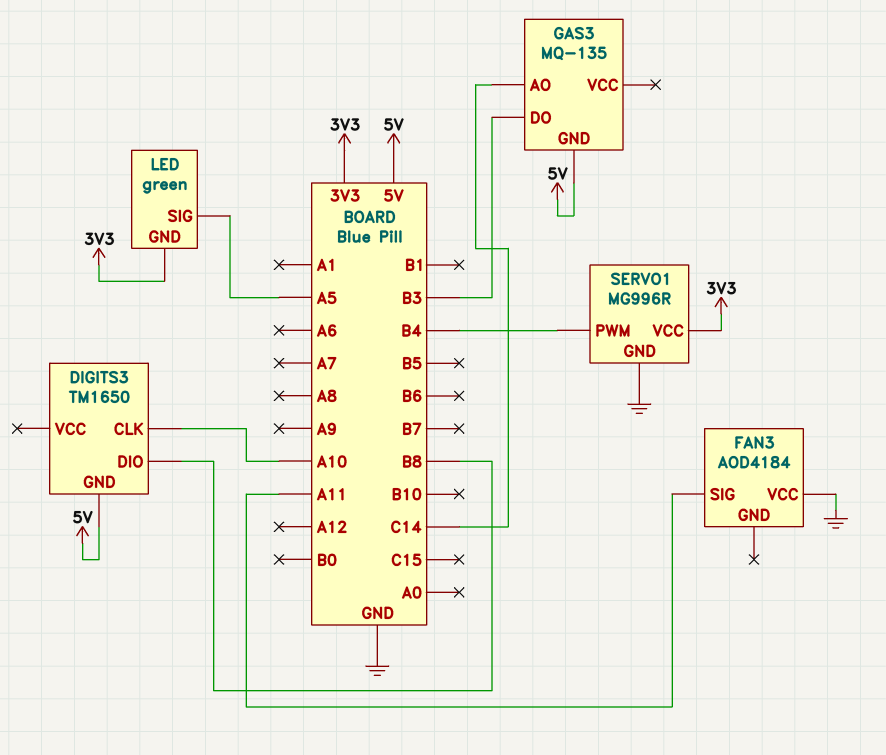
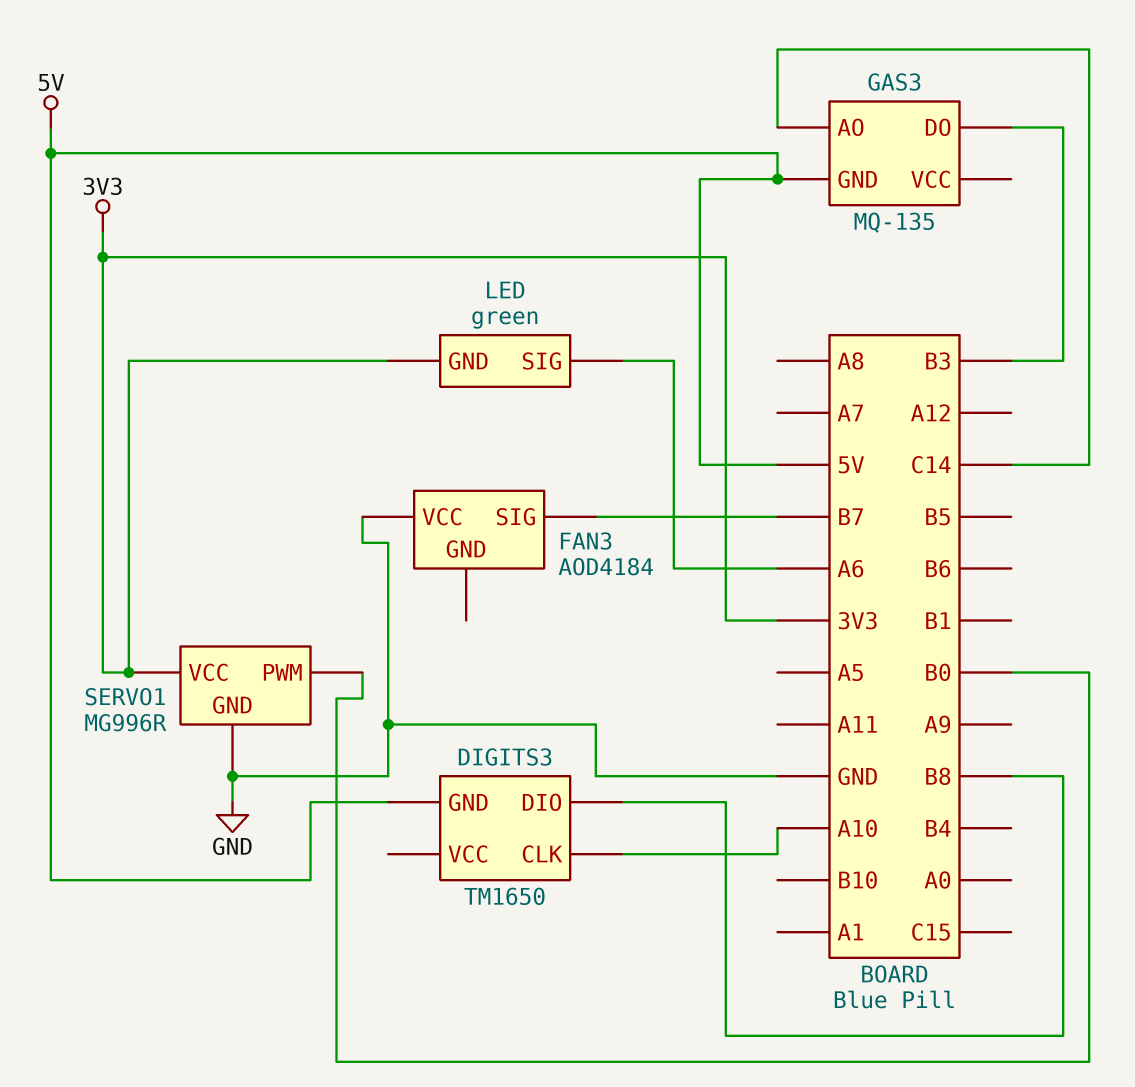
FAN3 pin SIG: A11 -> B7
LED pin SIG: A5 -> A6
SERVO1 pin PWM: B4 -> B0

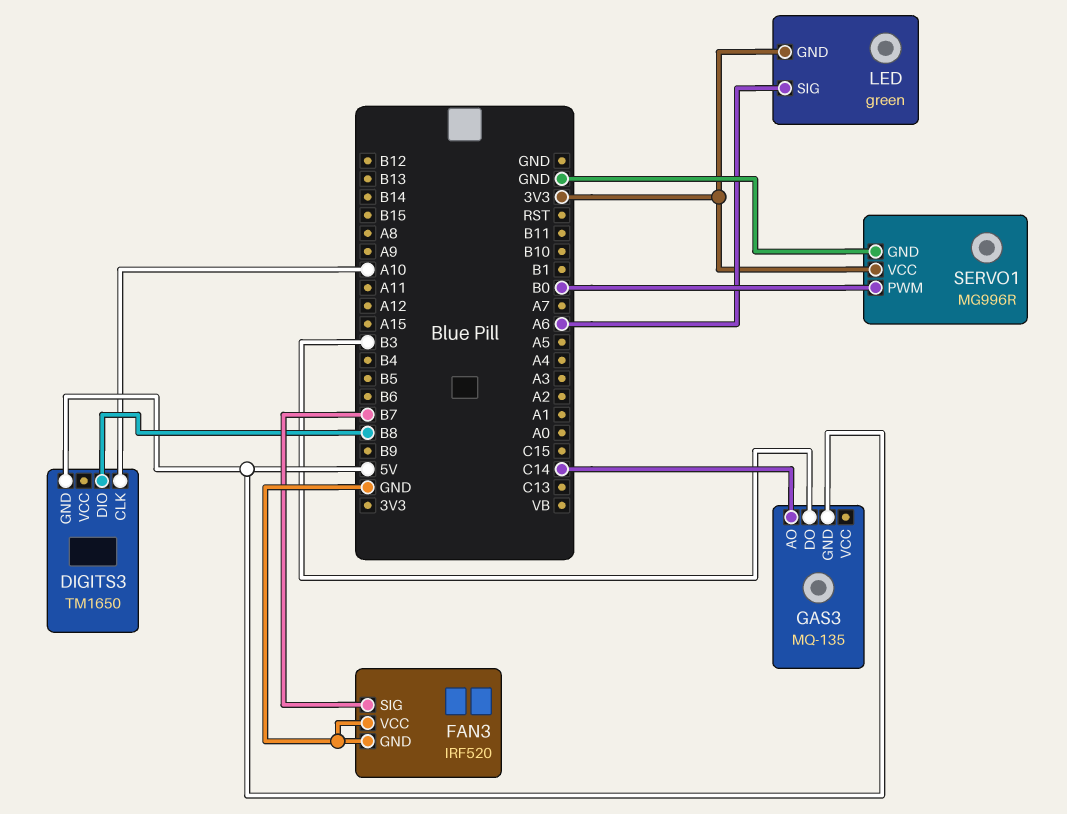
FAN3: AOD4184 -> IRF520
FAN3 pin GND: none -> GND

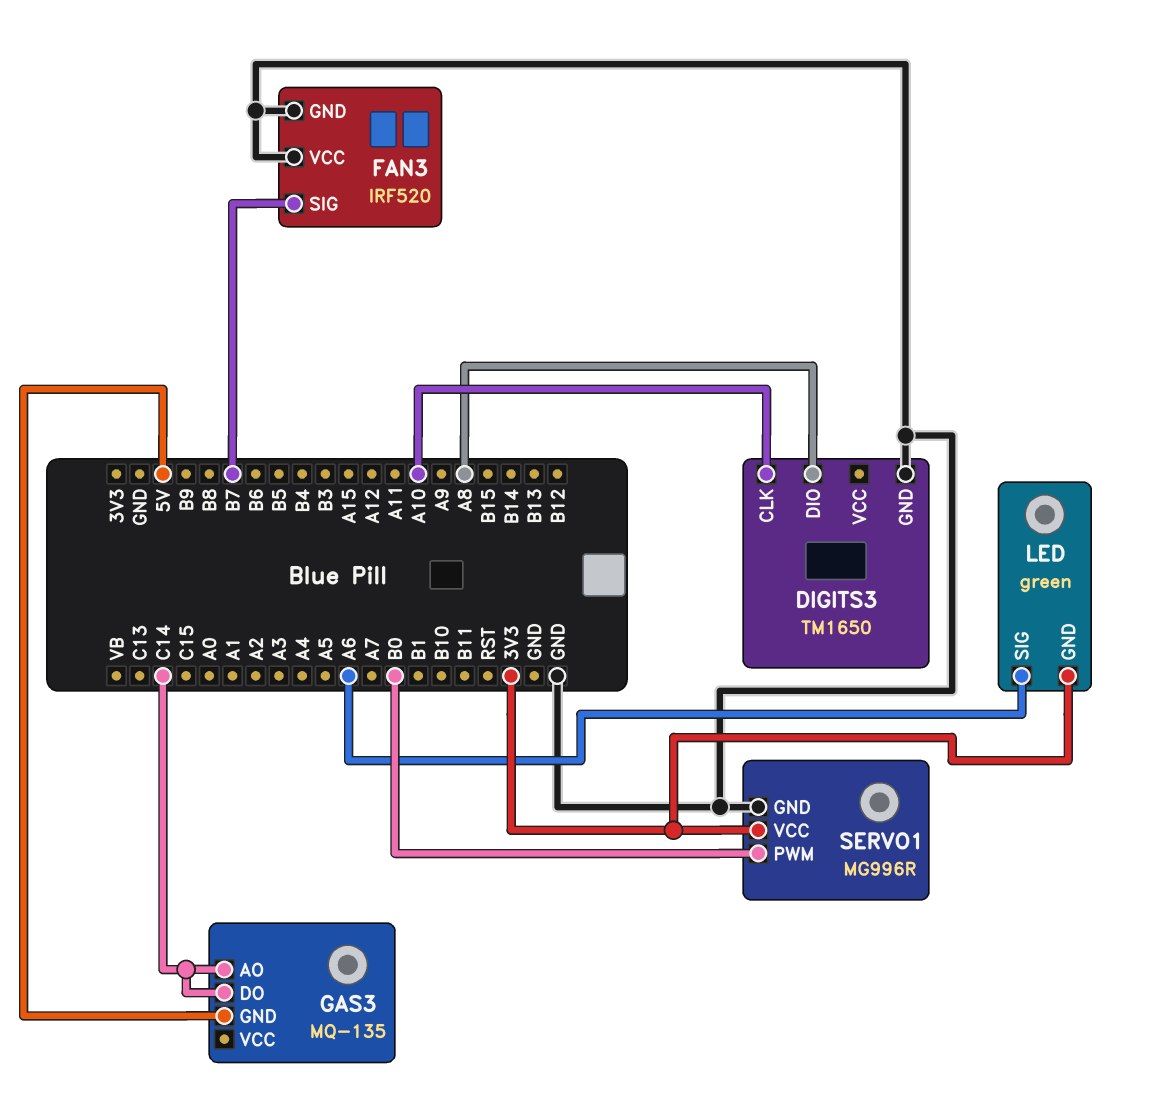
DIGITS3 pin DIO: B8 -> A8
DIGITS3 pin GND: 5V -> GND
GAS3 pin DO: B3 -> C14

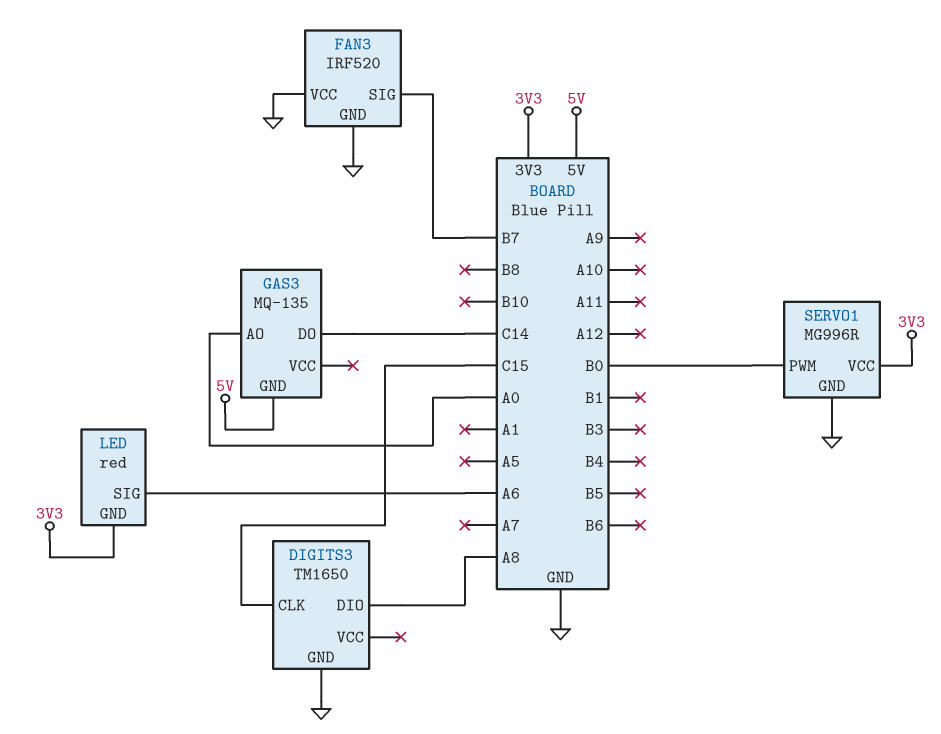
DIGITS3 pin CLK: A10 -> C15
GAS3 pin AO: C14 -> A0
LED: green -> red

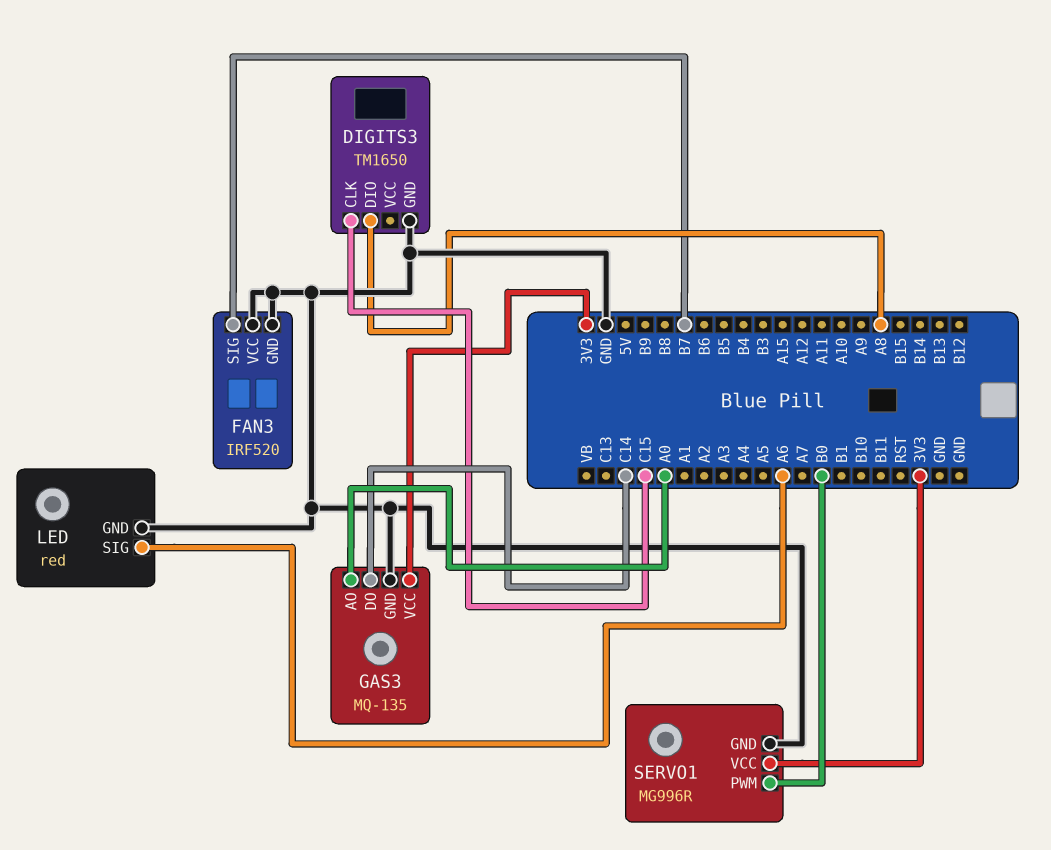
GAS3 pin GND: 5V -> GND
GAS3 pin VCC: none -> 3V3
LED pin GND: 3V3 -> GND

